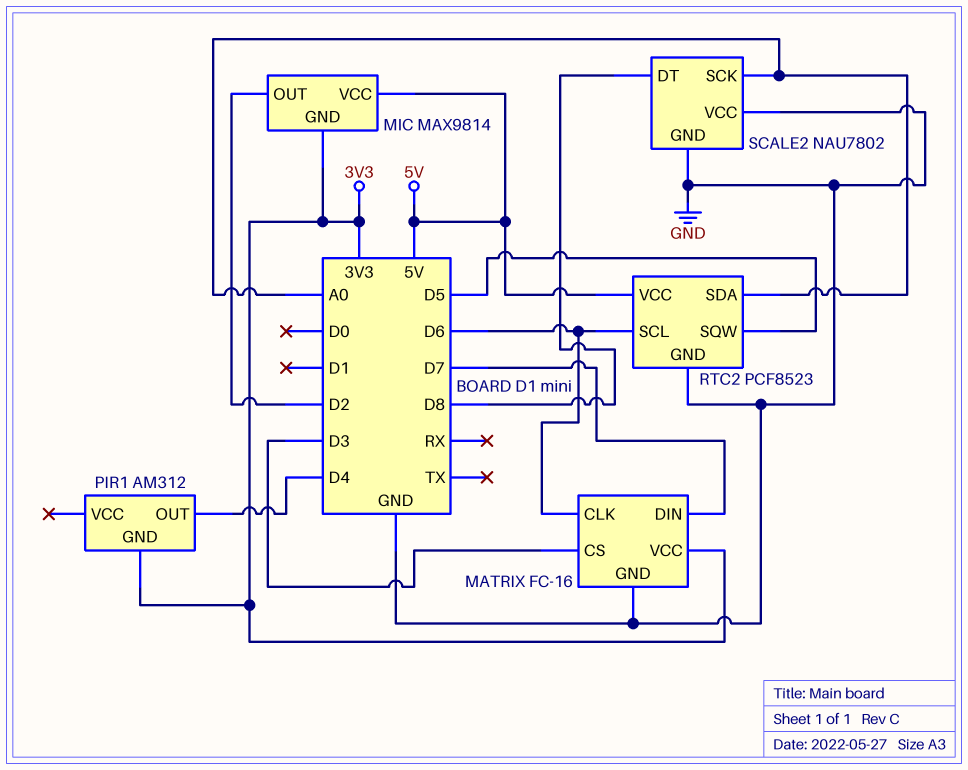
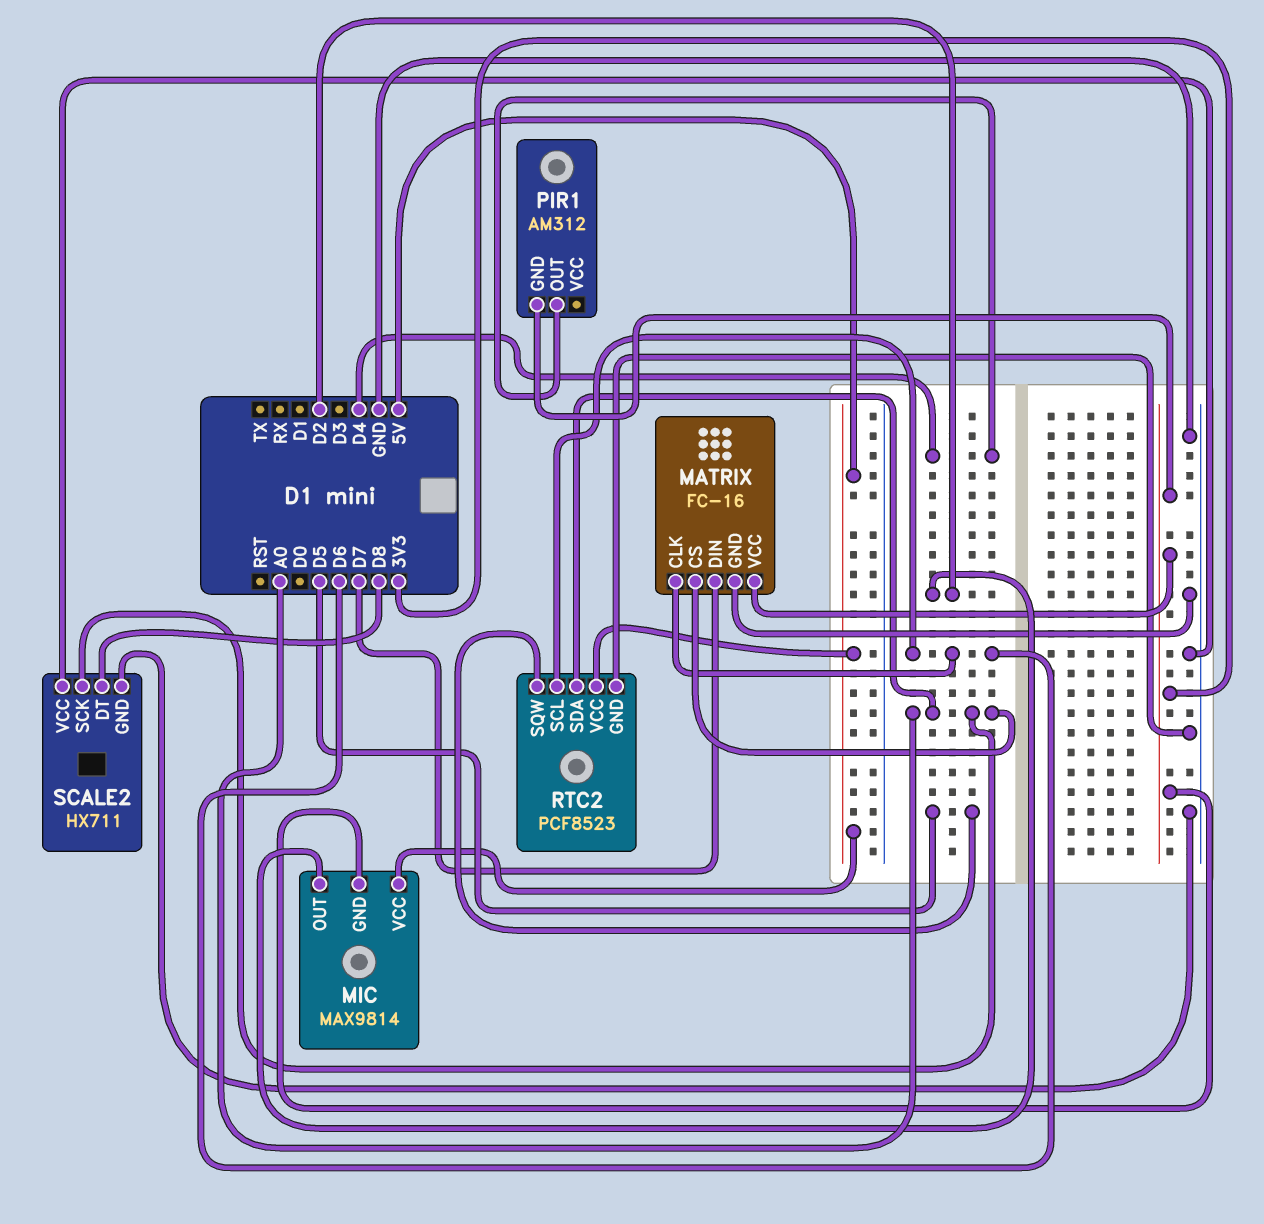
MATRIX pin CS: D3 -> A0
SCALE2: NAU7802 -> HX711

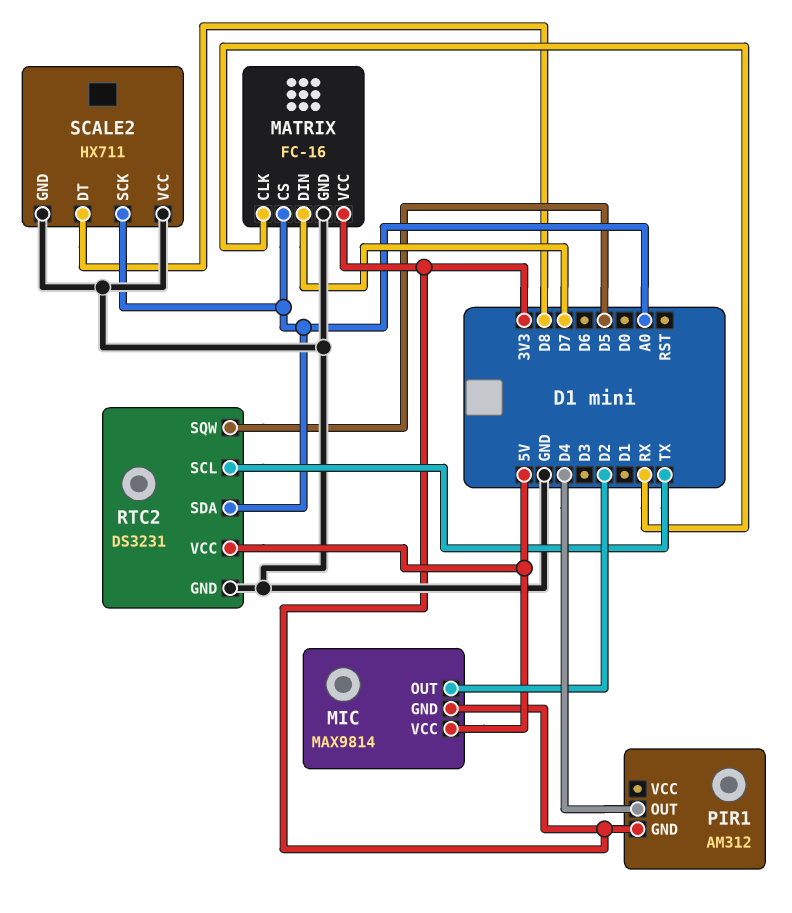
MATRIX pin CLK: D6 -> RX
RTC2: PCF8523 -> DS3231
RTC2 pin SCL: D6 -> TX

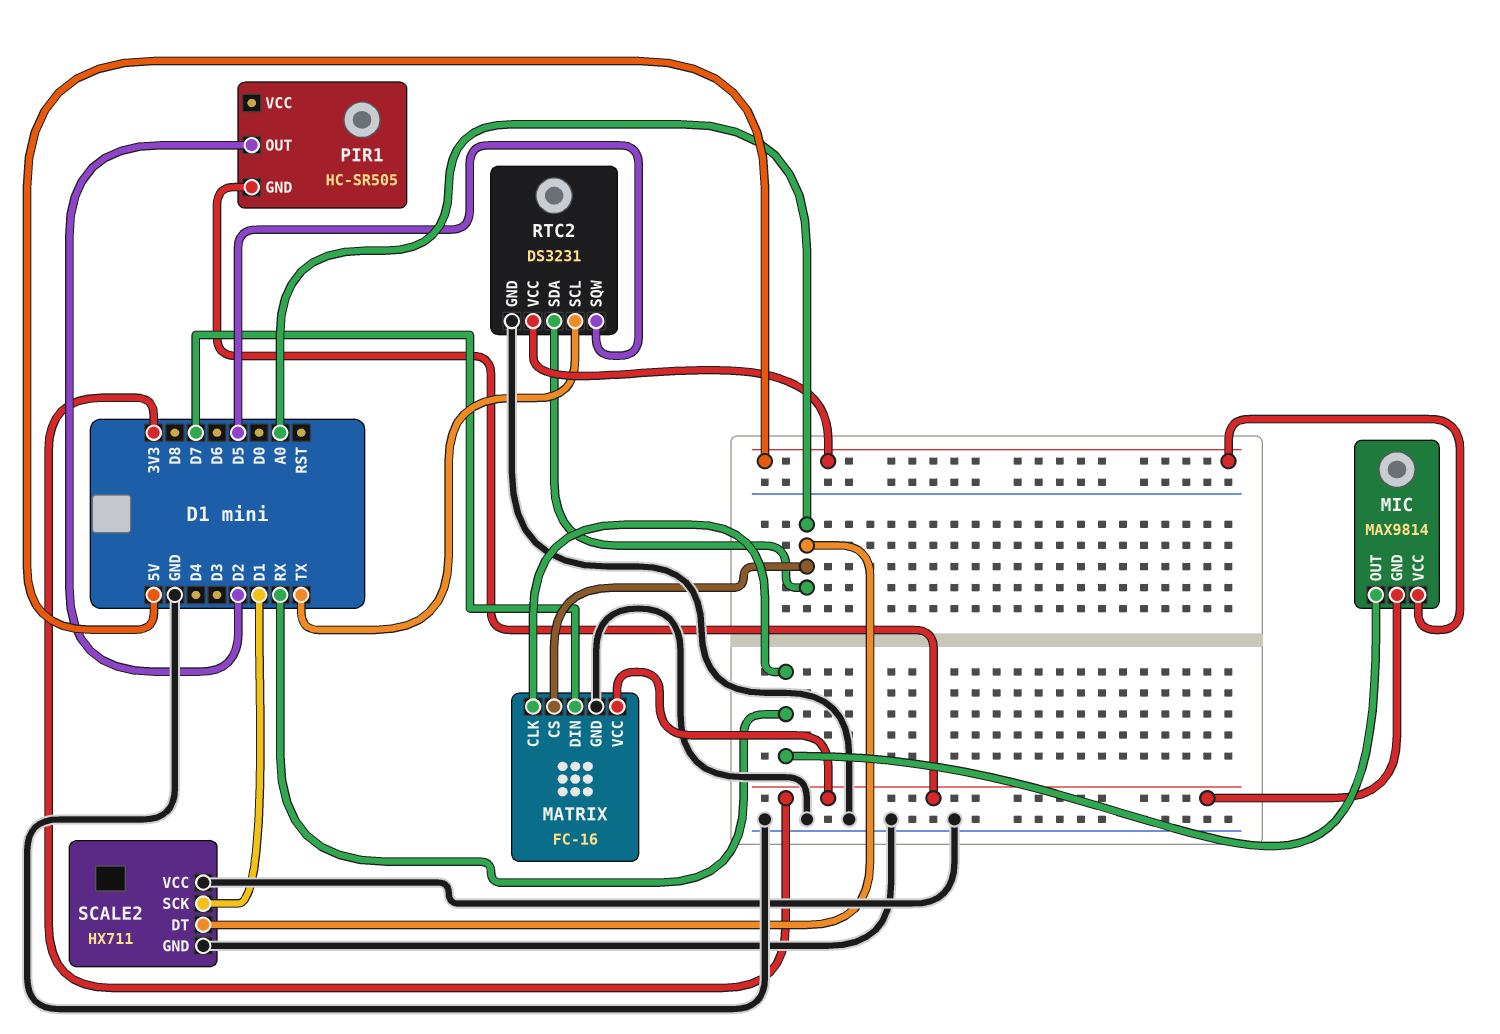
MIC pin OUT: D2 -> RX
PIR1: AM312 -> HC-SR505
PIR1 pin OUT: D4 -> D2
SCALE2 pin DT: D8 -> A0
SCALE2 pin SCK: A0 -> D1

